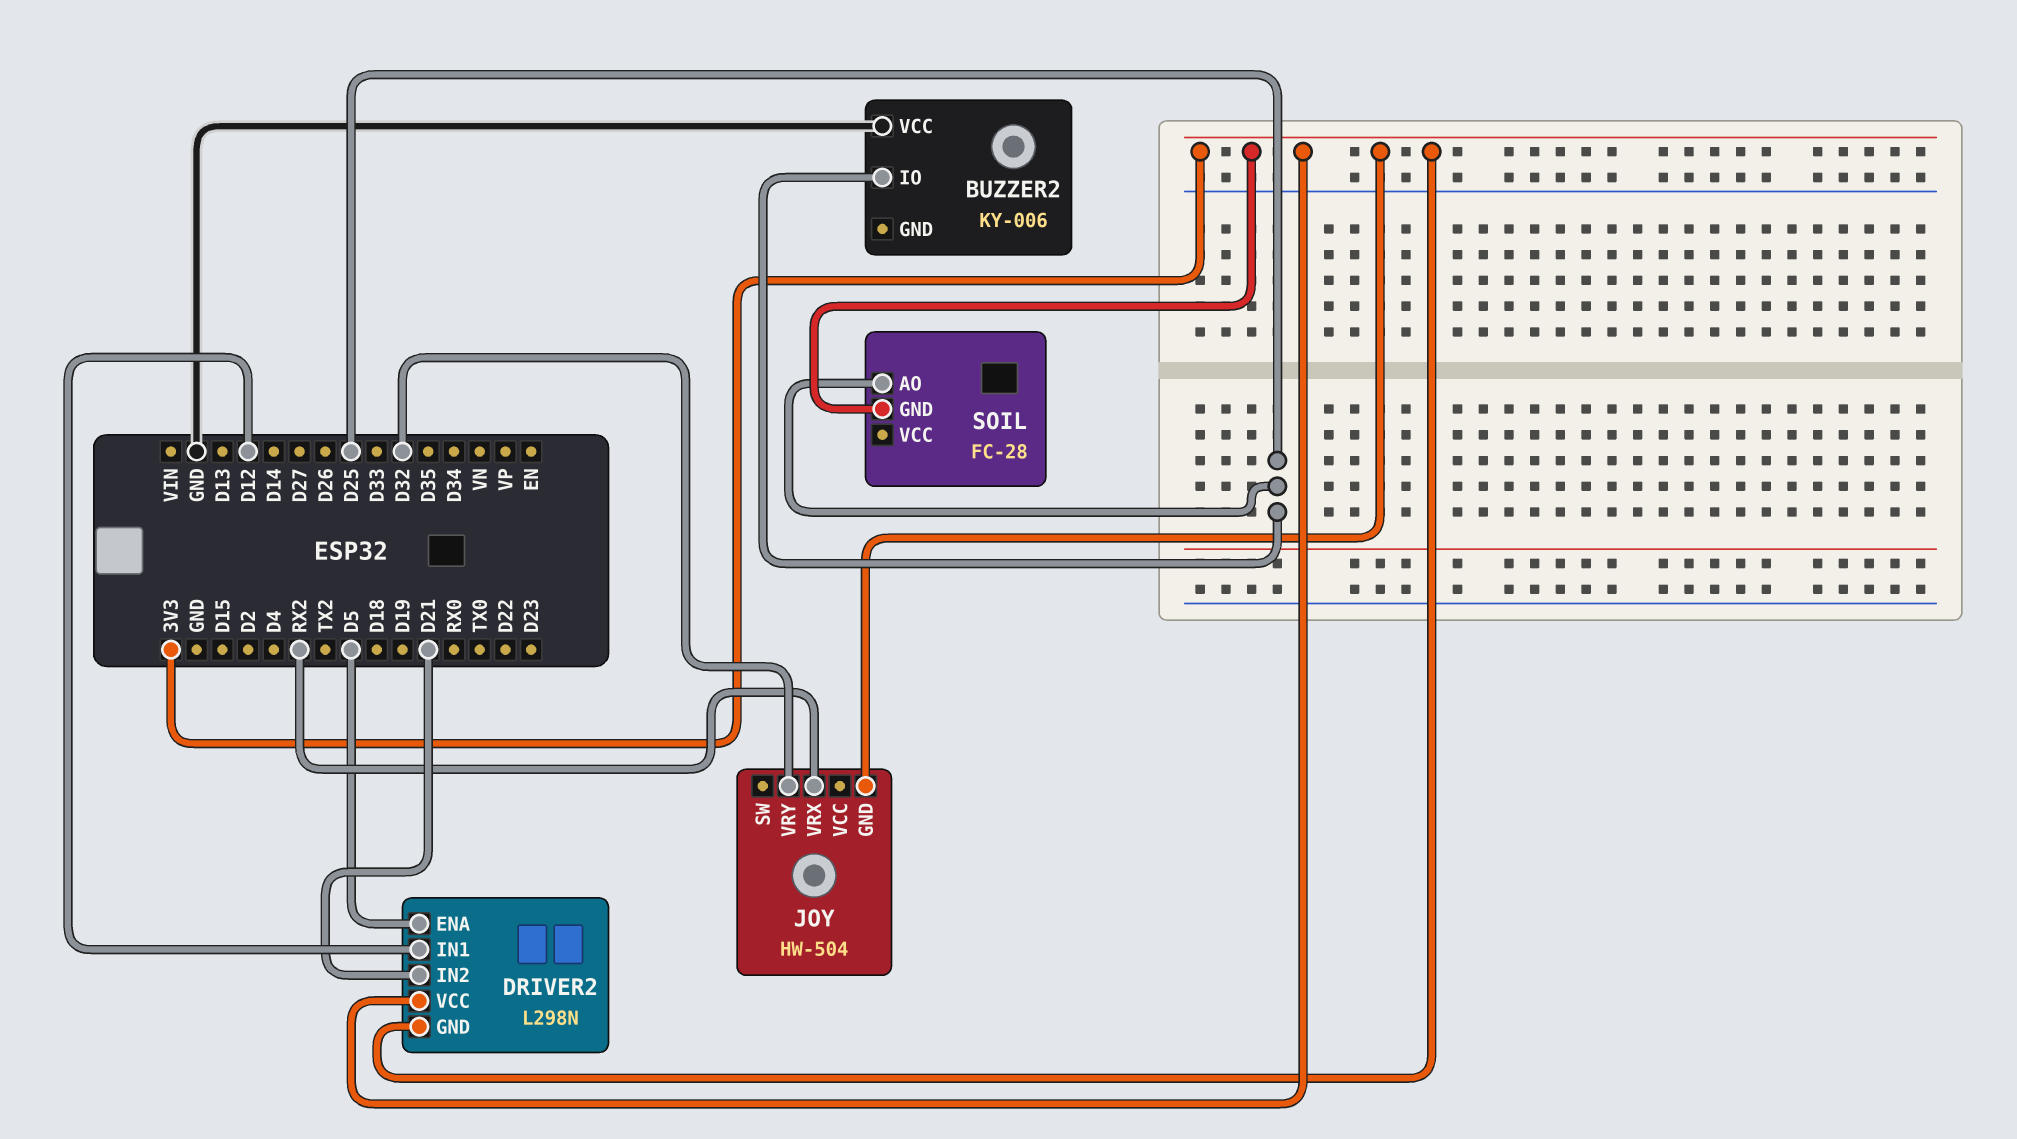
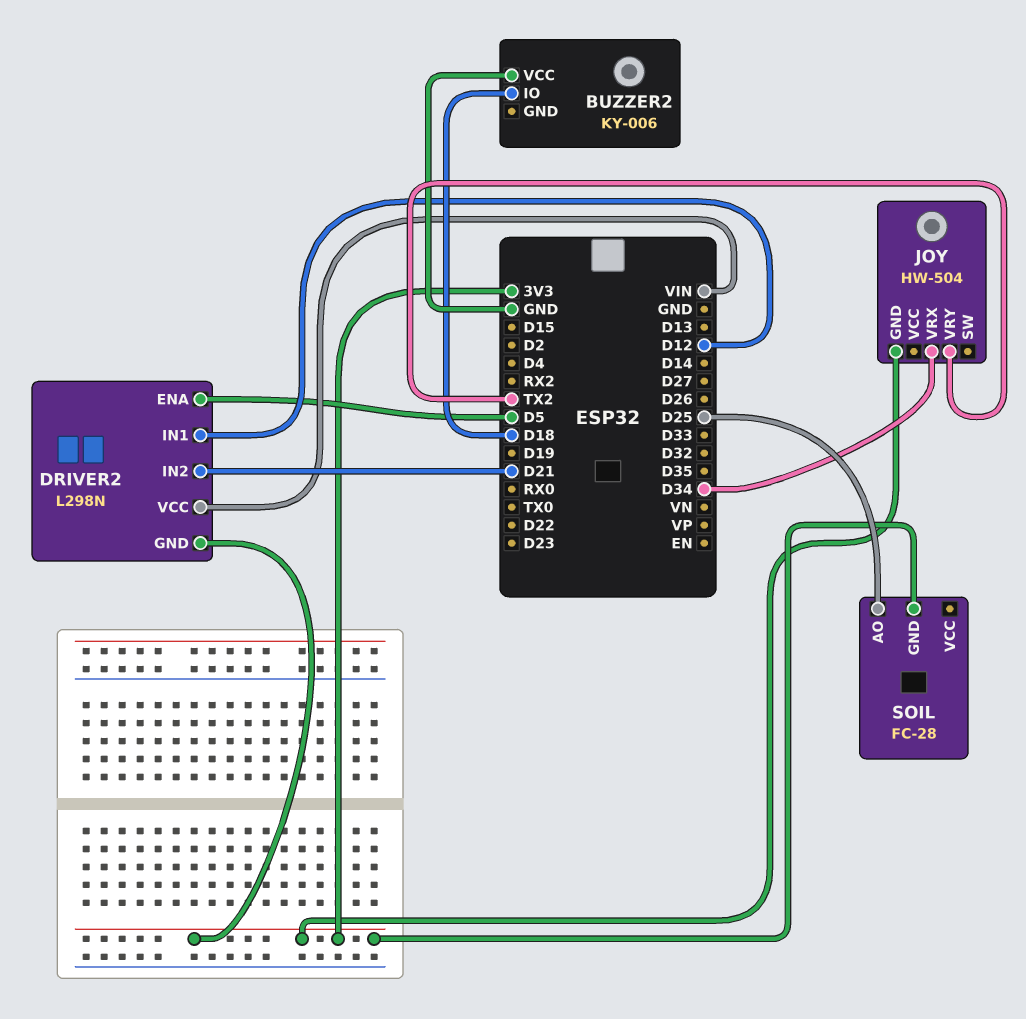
BUZZER2 pin IO: D25 -> D18
DRIVER2 pin VCC: 3V3 -> VIN
JOY pin VRX: RX2 -> D34
JOY pin VRY: D32 -> TX2

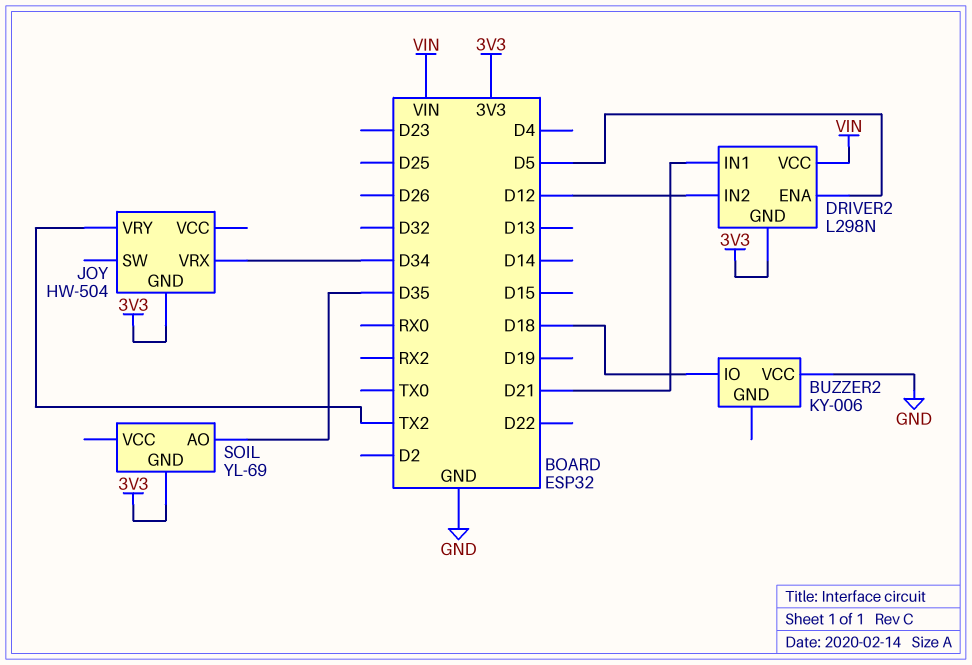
DRIVER2 pin IN1: D12 -> D21
DRIVER2 pin IN2: D21 -> D12
SOIL: FC-28 -> YL-69
SOIL pin AO: D25 -> D35

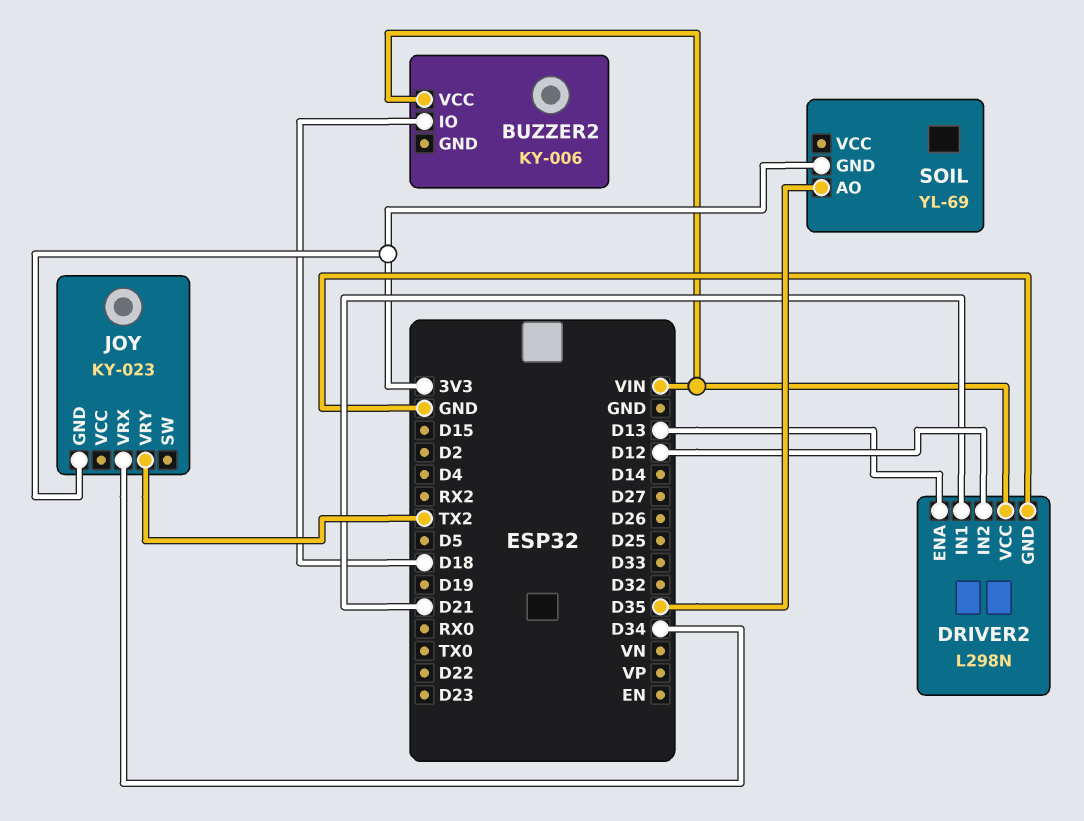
BUZZER2 pin VCC: GND -> VIN
DRIVER2 pin ENA: D5 -> D13
DRIVER2 pin GND: 3V3 -> GND
JOY: HW-504 -> KY-023

